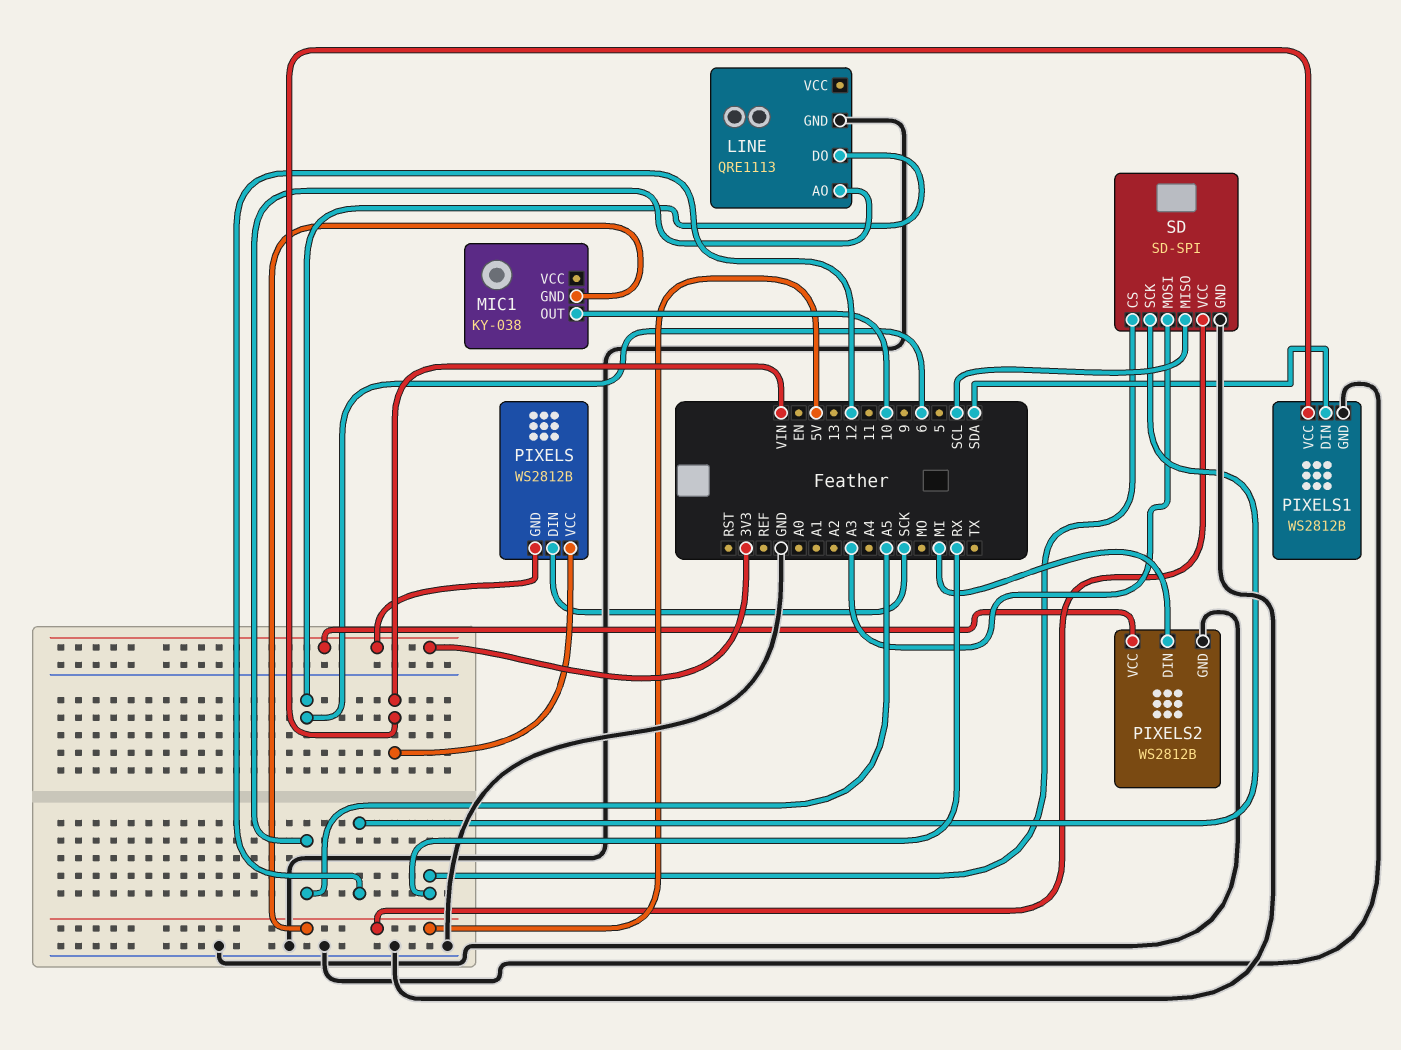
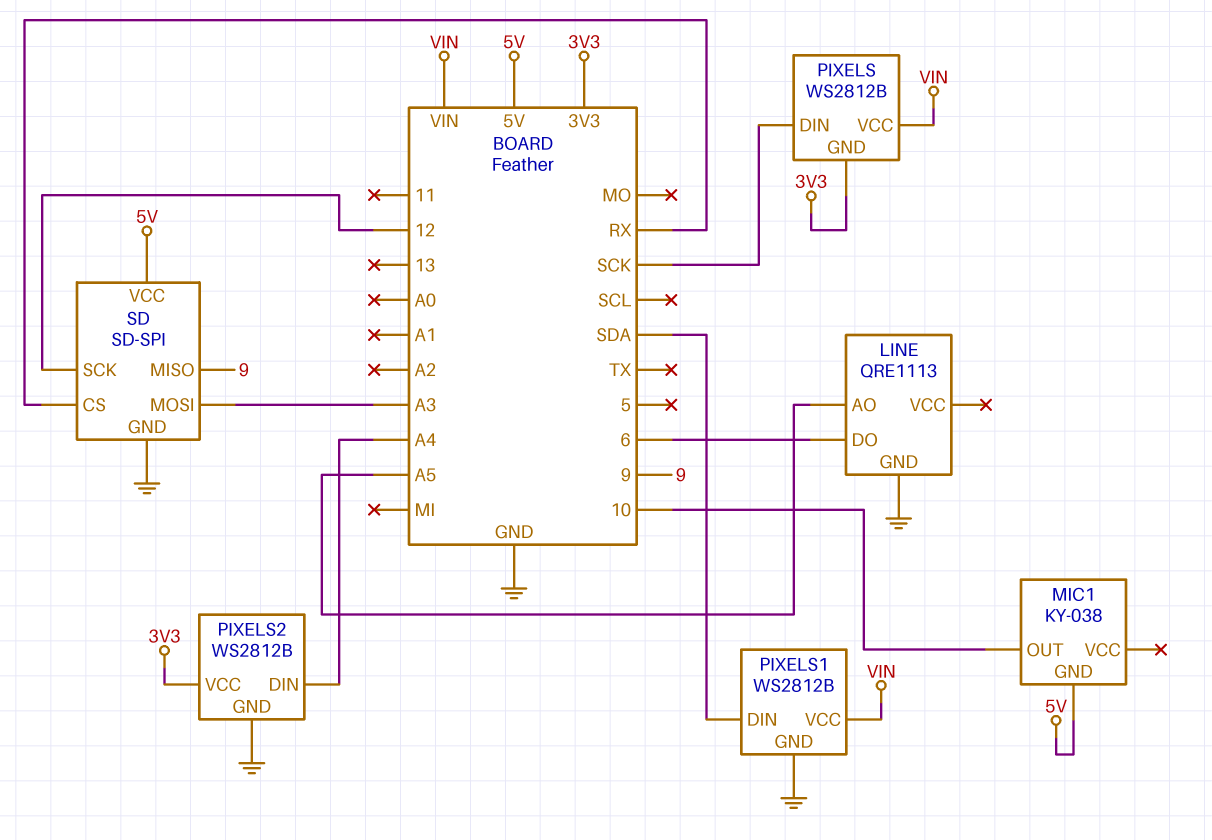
PIXELS2 pin DIN: MI -> A4
SD pin MISO: SCL -> 9

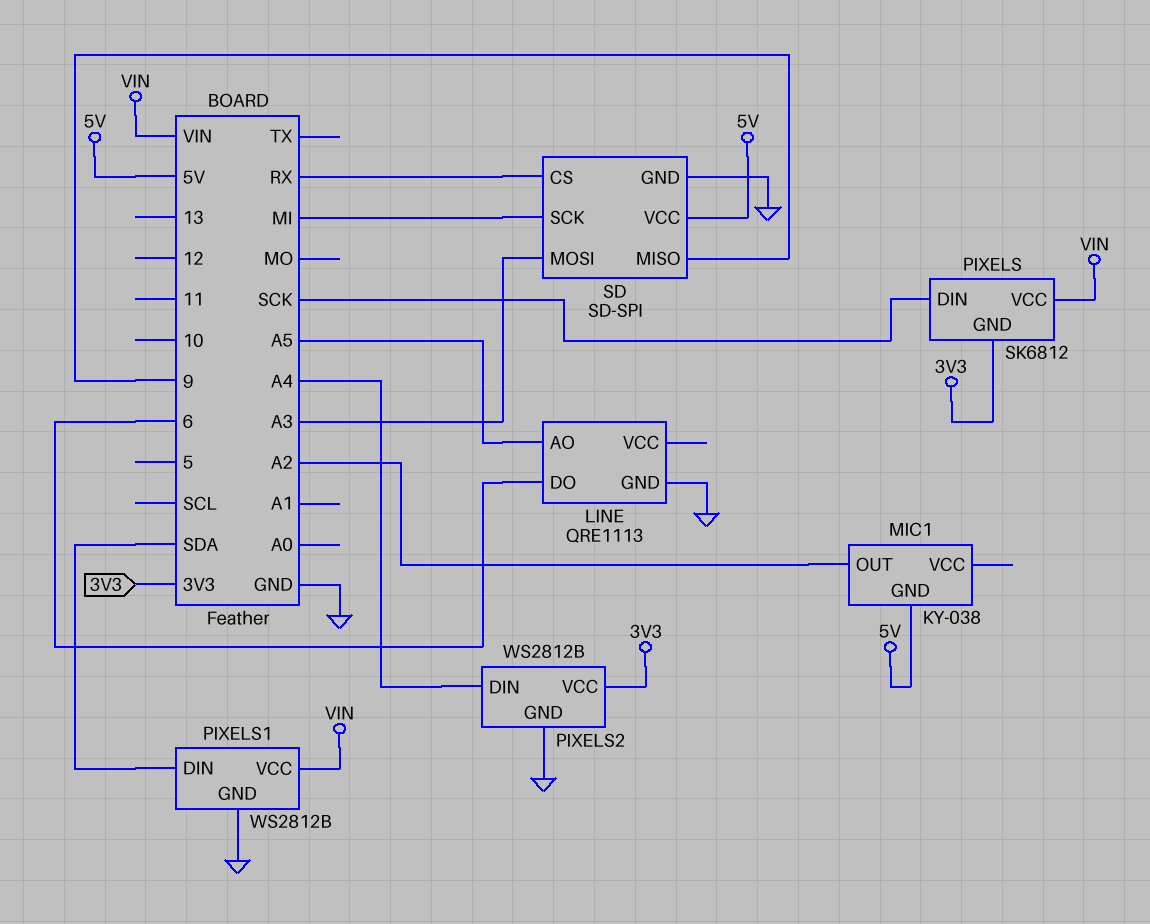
MIC1 pin OUT: 10 -> A2
PIXELS: WS2812B -> SK6812
SD pin SCK: 12 -> MI

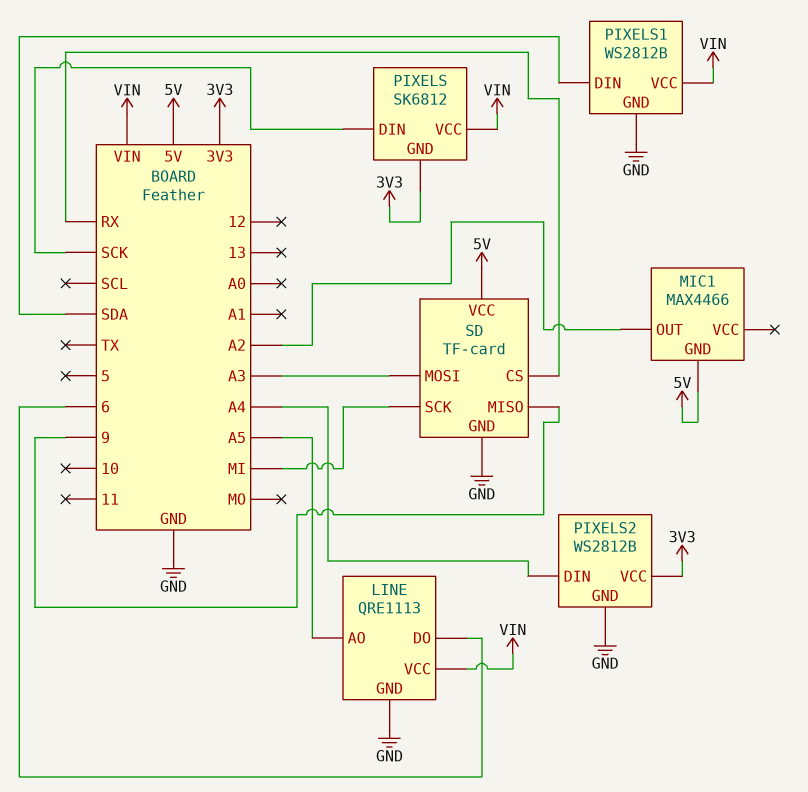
LINE pin VCC: none -> VIN
MIC1: KY-038 -> MAX4466
SD: SD-SPI -> TF-card

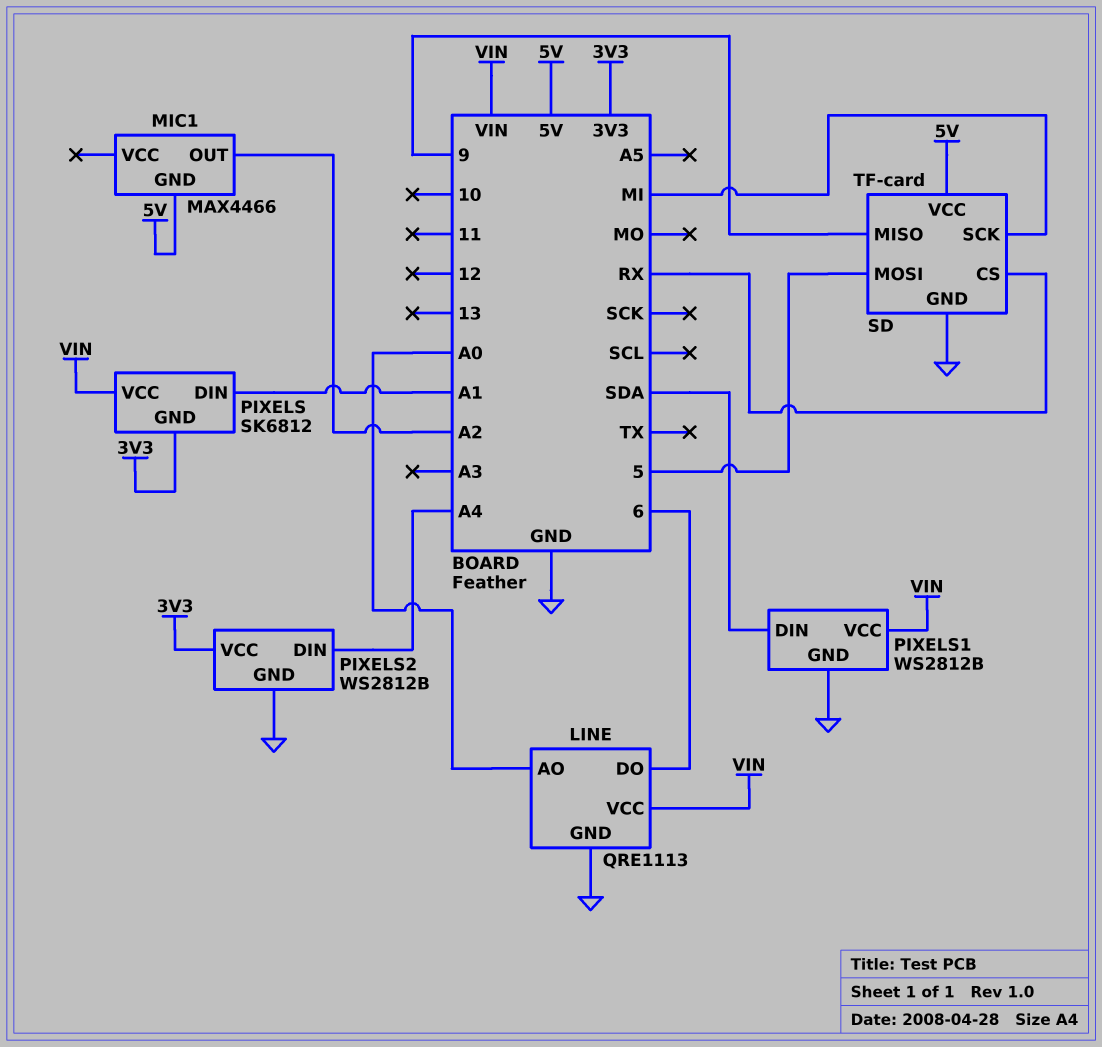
LINE pin AO: A5 -> A0
PIXELS pin DIN: SCK -> A1
SD pin MOSI: A3 -> 5

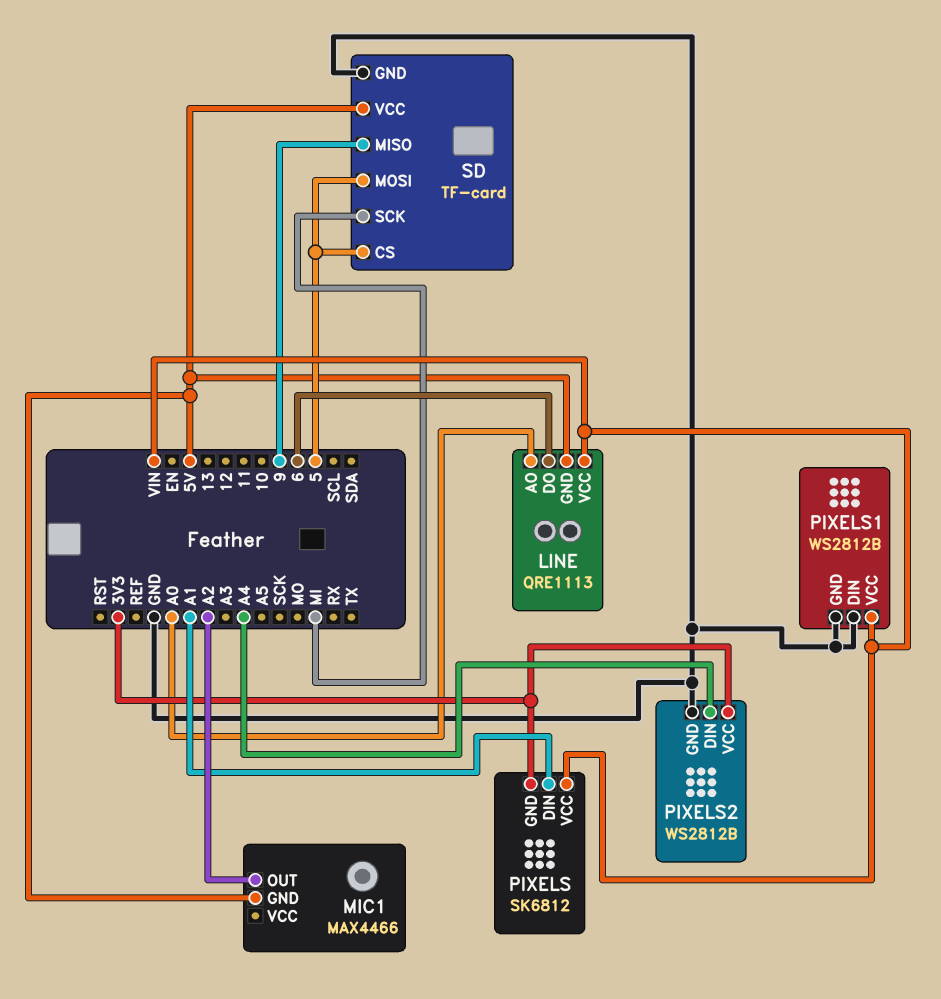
LINE pin GND: GND -> 5V
PIXELS1 pin DIN: SDA -> GND
SD pin CS: RX -> 5

